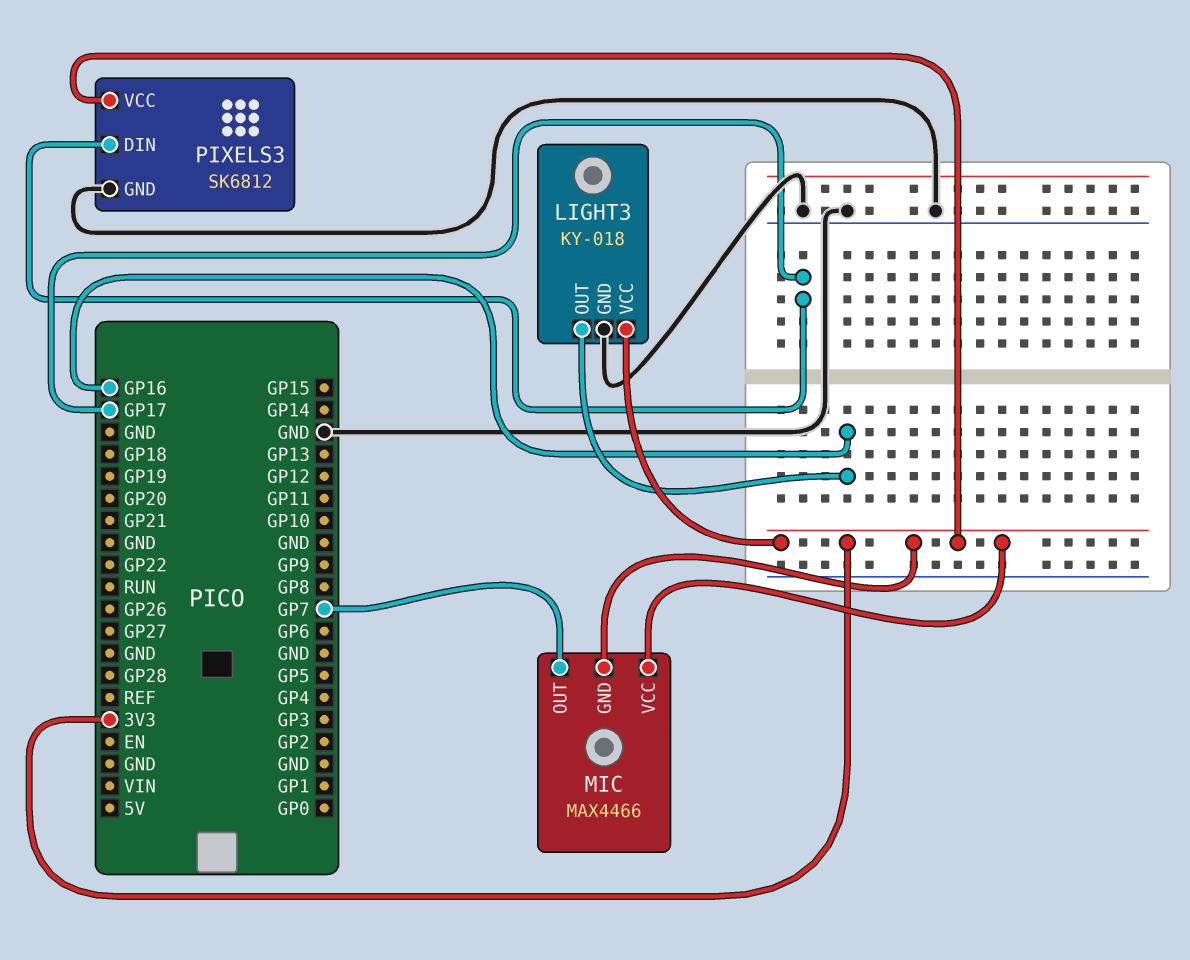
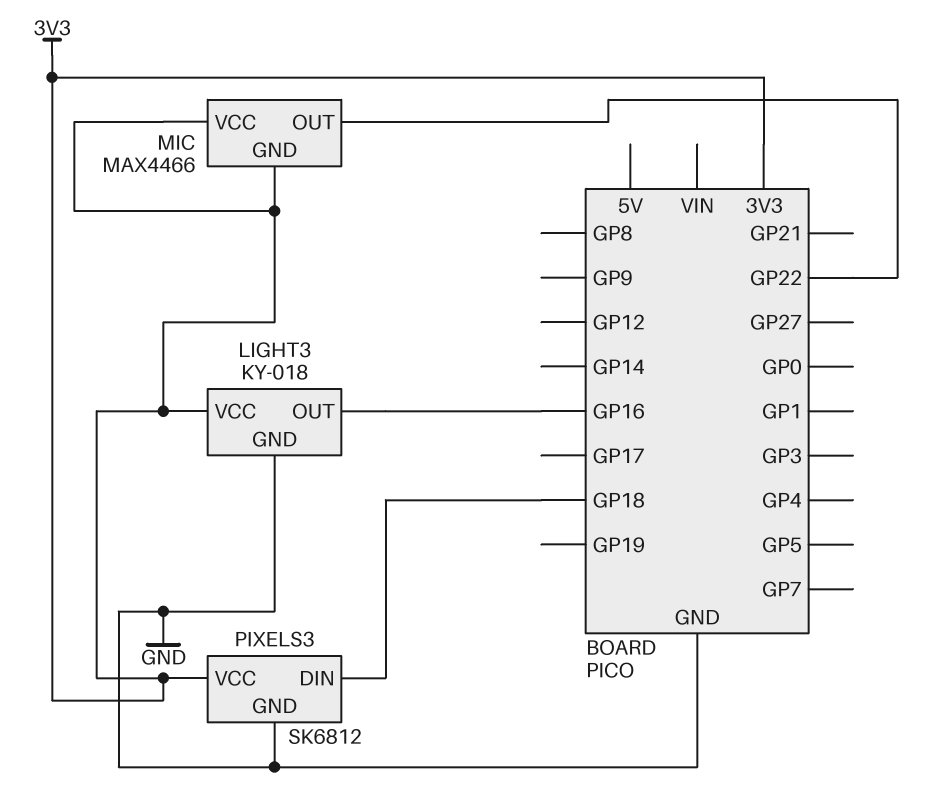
MIC pin OUT: GP7 -> GP22
PIXELS3 pin DIN: GP17 -> GP18

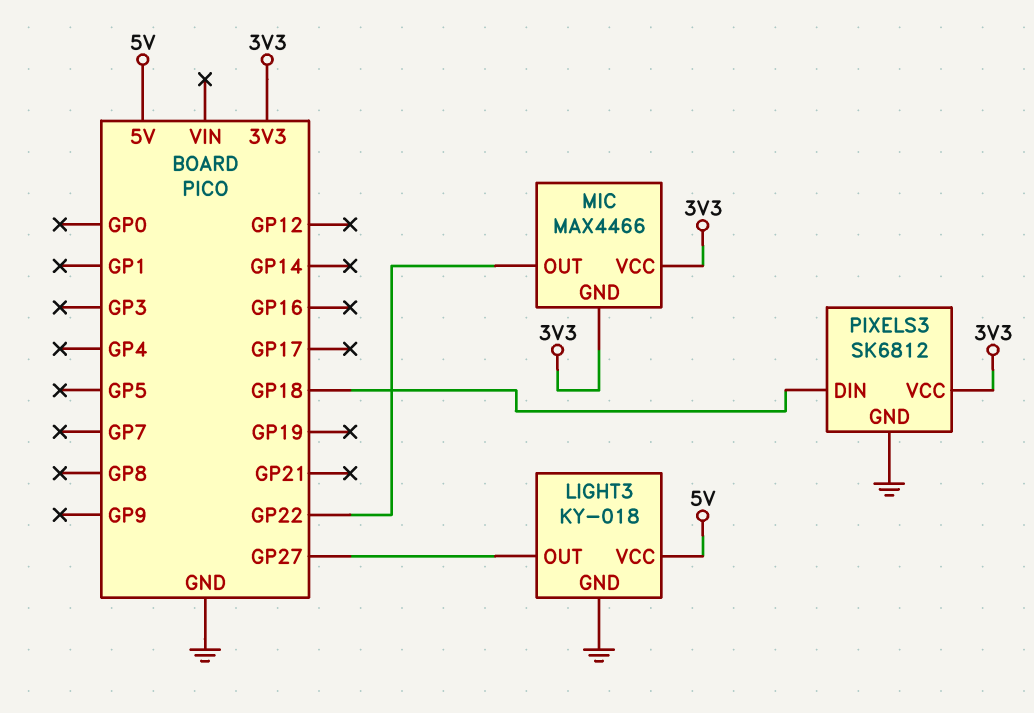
LIGHT3 pin OUT: GP16 -> GP27
LIGHT3 pin VCC: 3V3 -> 5V

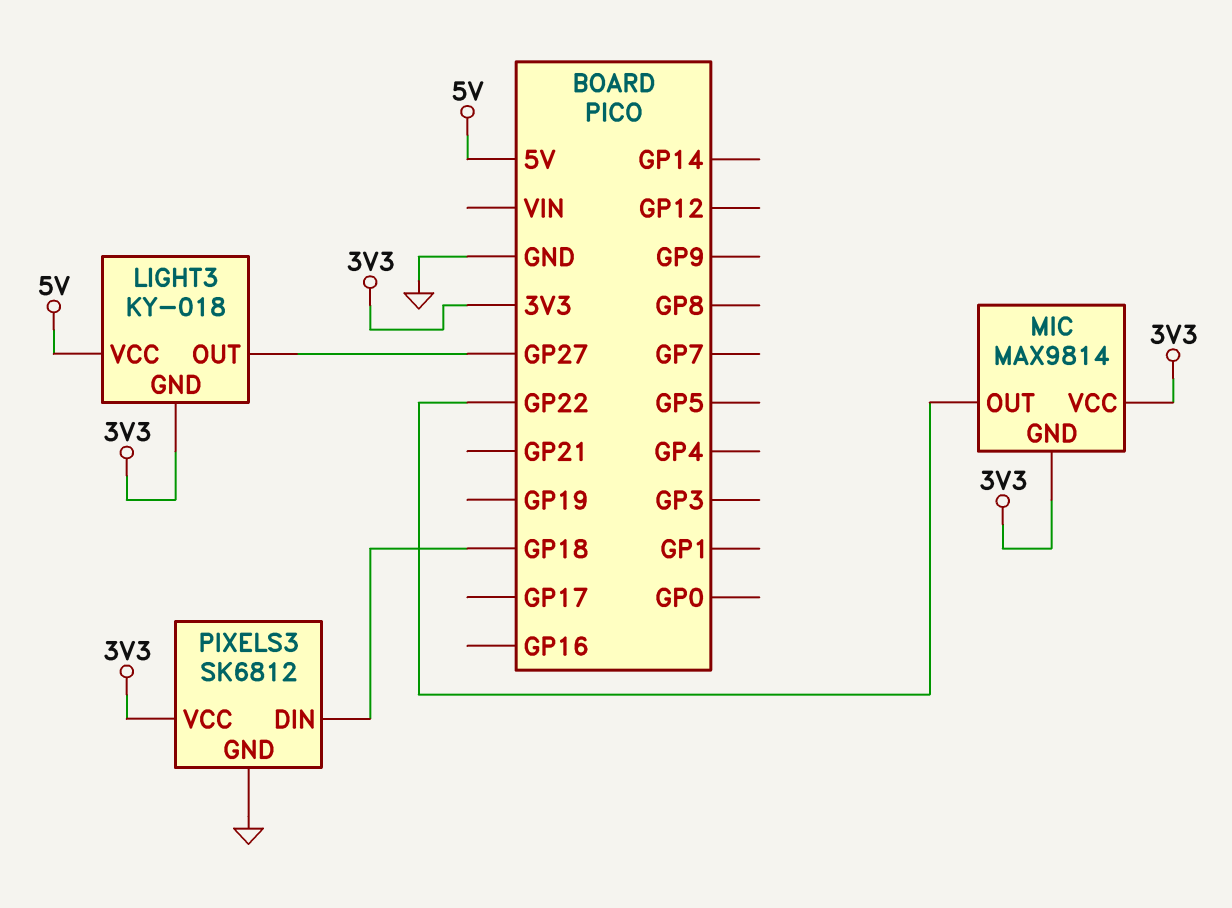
LIGHT3 pin GND: GND -> 3V3
MIC: MAX4466 -> MAX9814

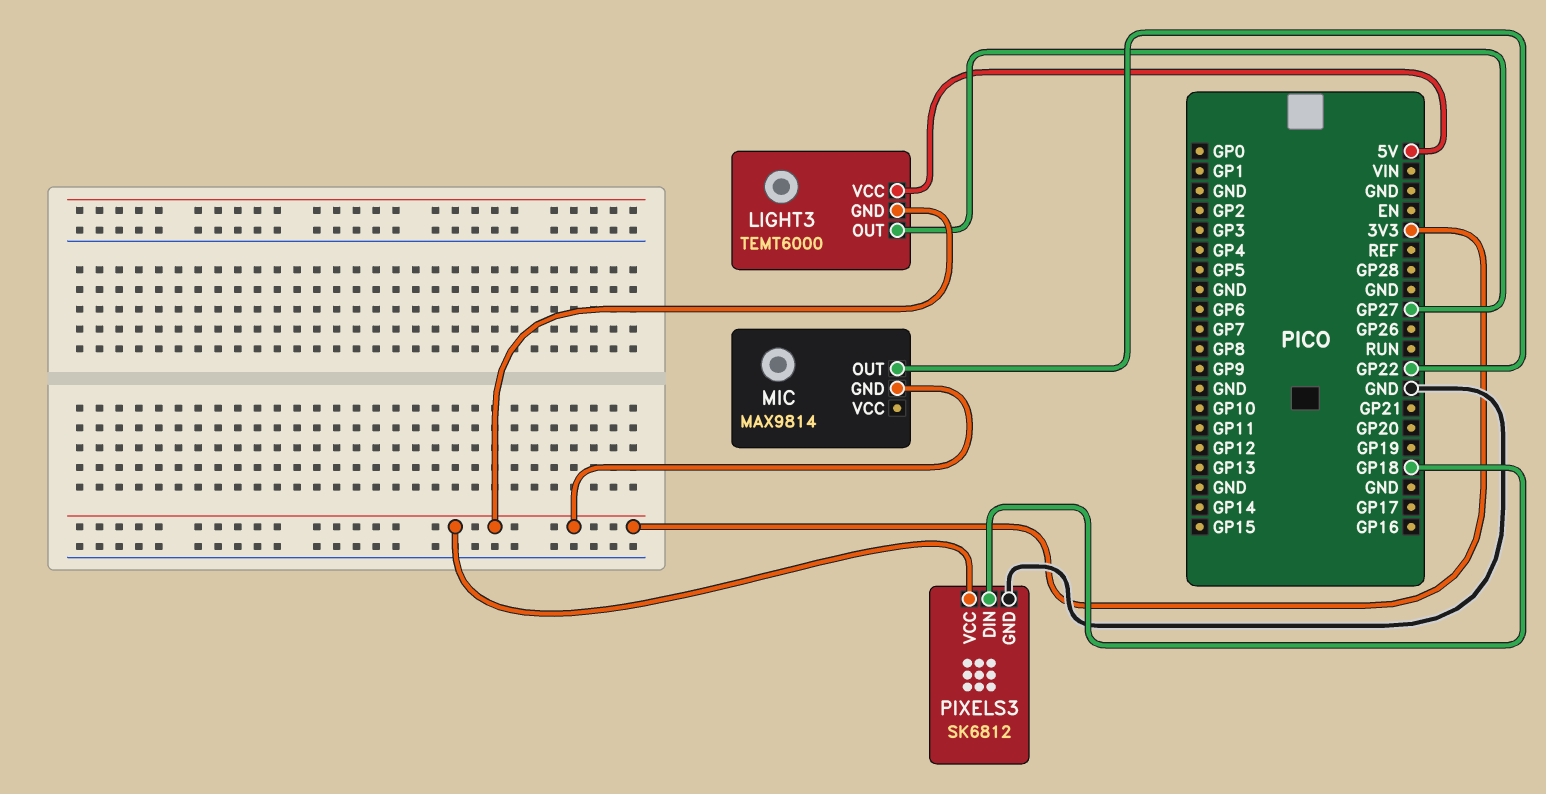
LIGHT3: KY-018 -> TEMT6000
MIC pin VCC: 3V3 -> none

